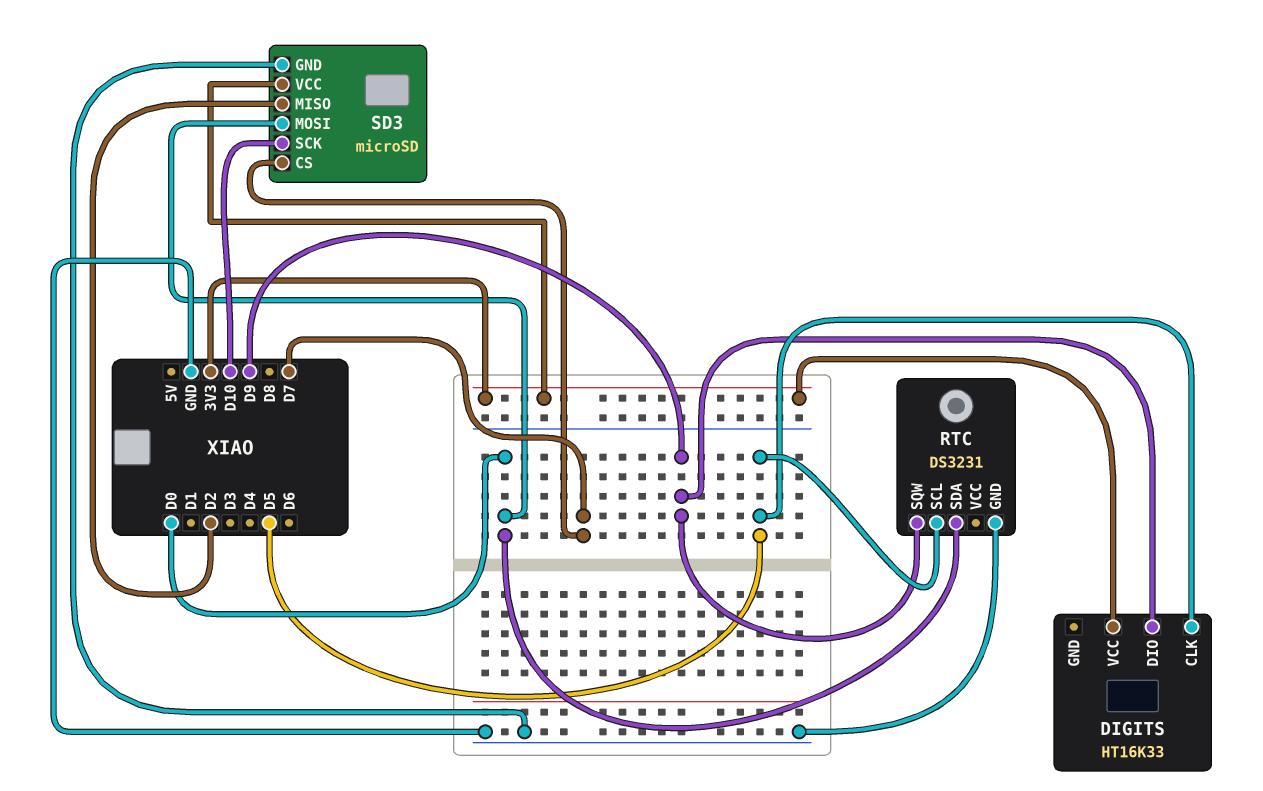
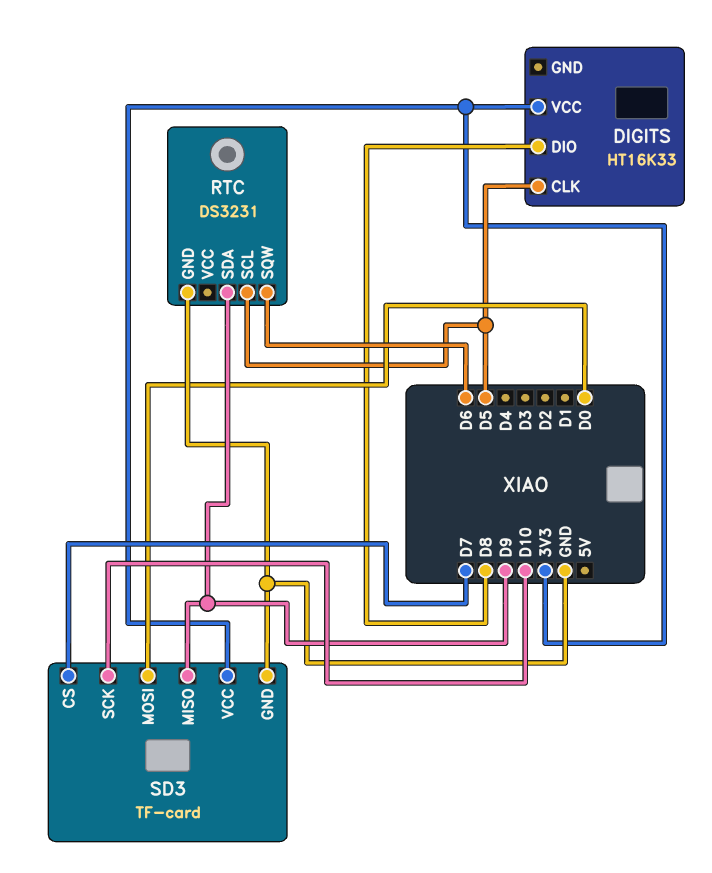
DIGITS pin DIO: D9 -> D8
RTC pin SDA: D0 -> D9
RTC pin SQW: D9 -> D6
SD3: microSD -> TF-card
SD3 pin MISO: D2 -> D9

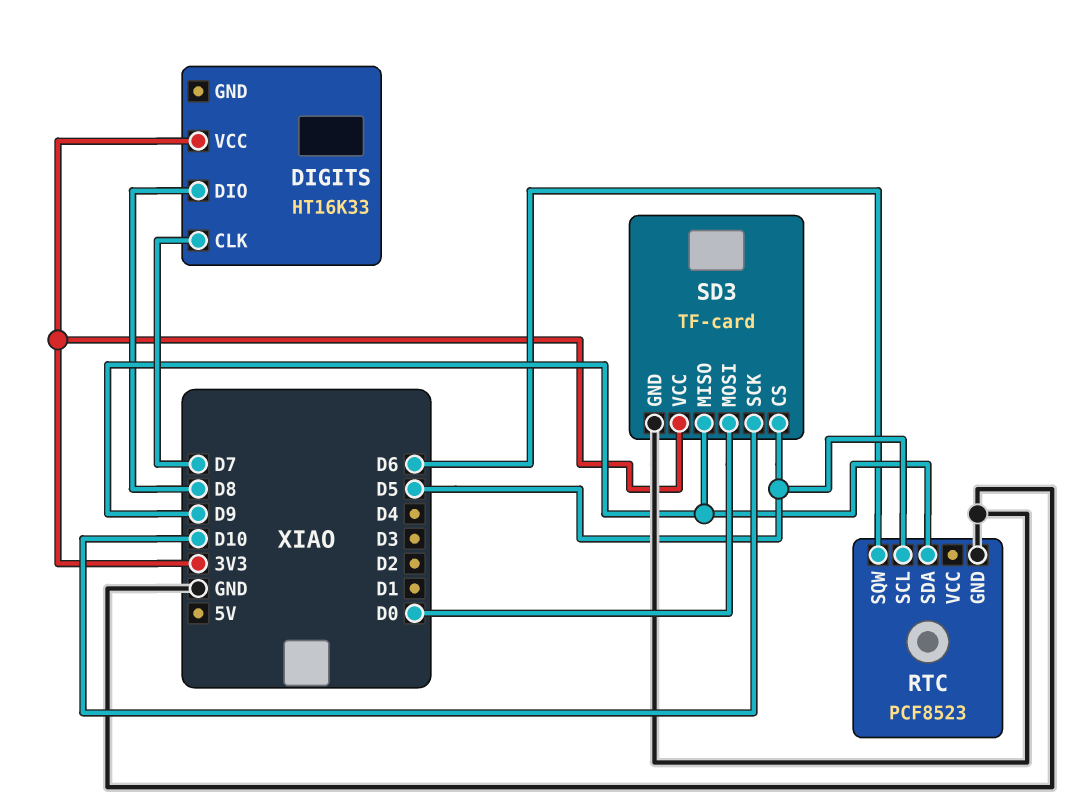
DIGITS pin CLK: D5 -> D7
RTC: DS3231 -> PCF8523
SD3 pin CS: D7 -> D5

